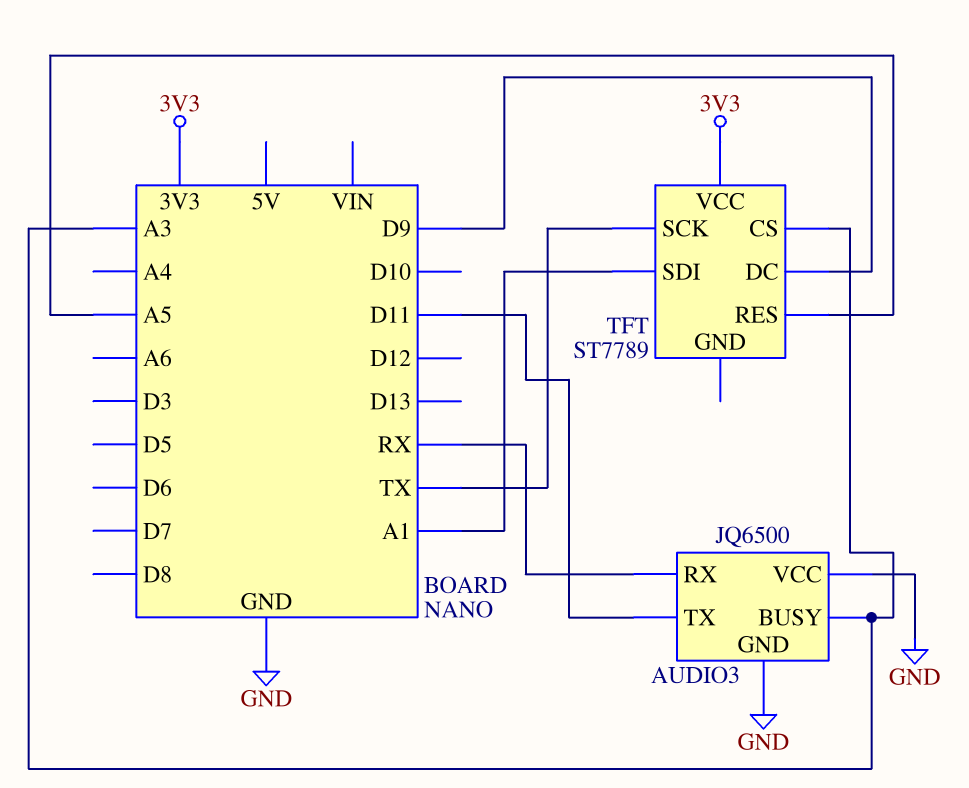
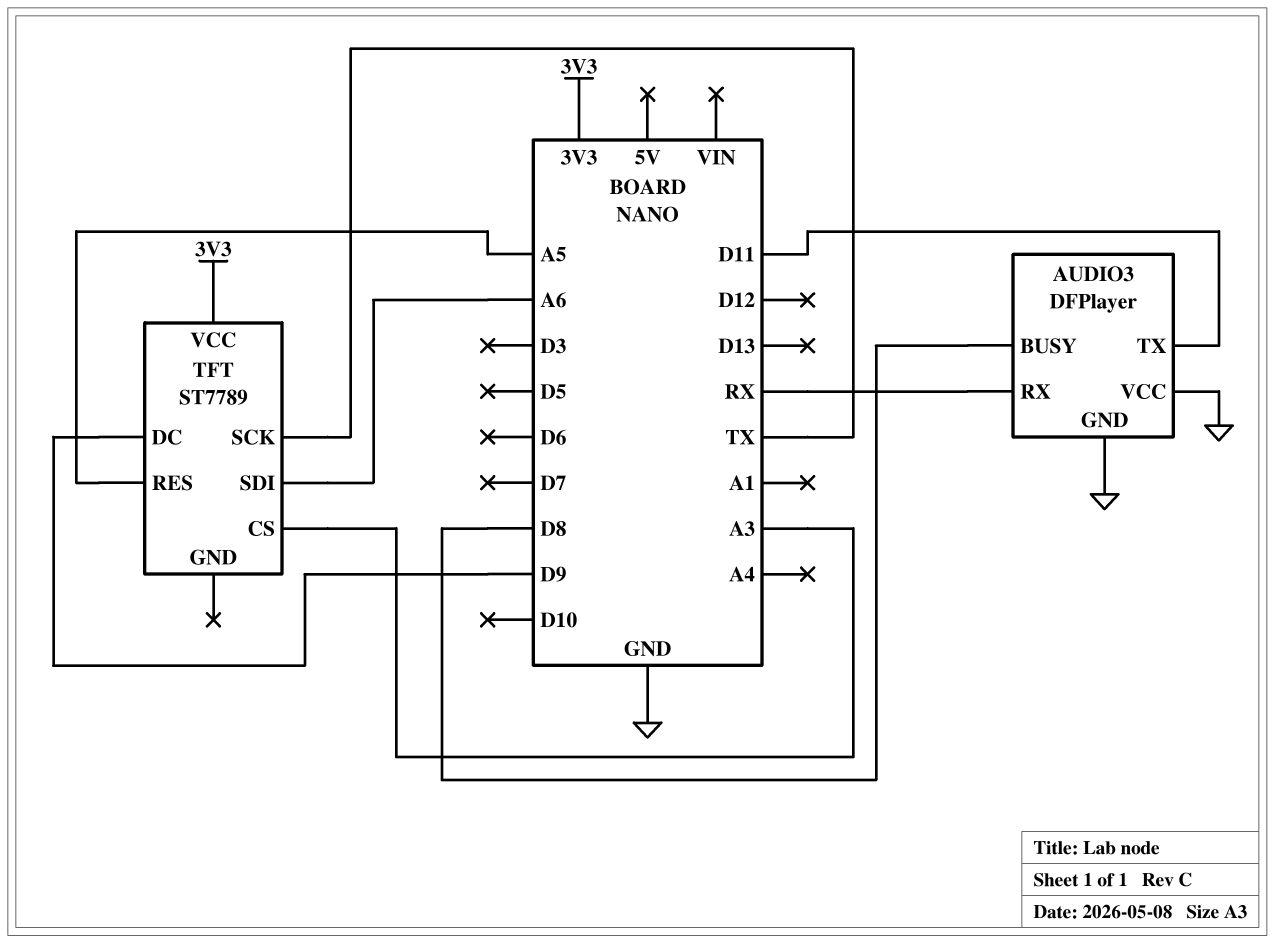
AUDIO3: JQ6500 -> DFPlayer
AUDIO3 pin BUSY: A3 -> D8
TFT pin SDI: A1 -> A6

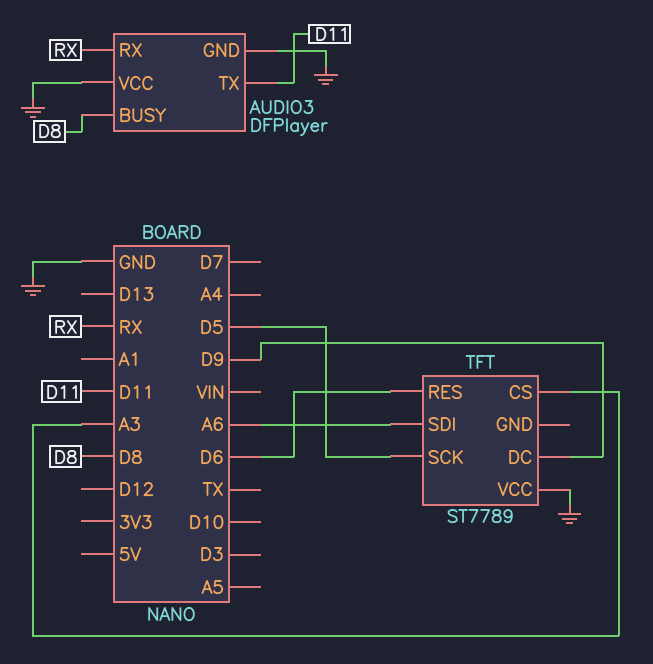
TFT pin RES: A5 -> D6
TFT pin SCK: TX -> D5
TFT pin VCC: 3V3 -> GND

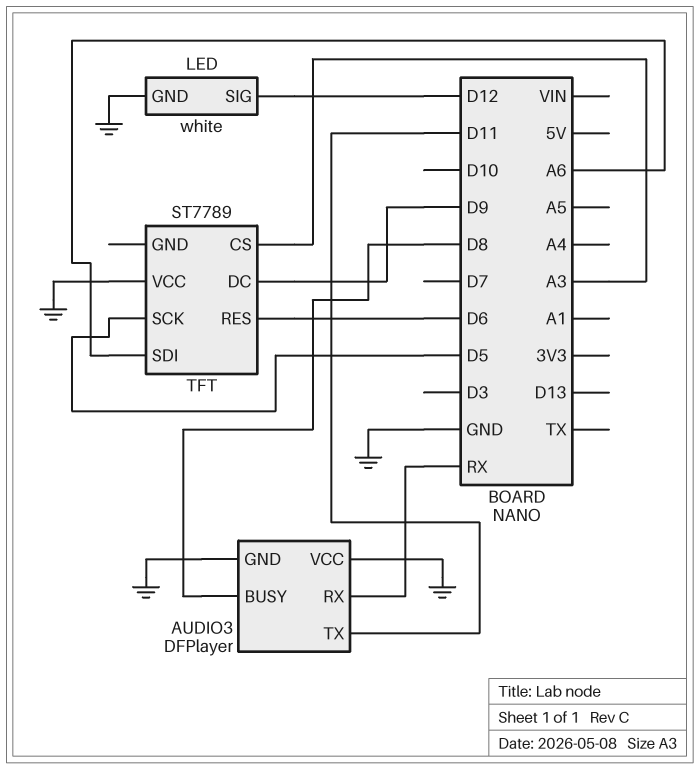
LED: none -> white
LED pin GND: none -> GND
LED pin SIG: none -> D12

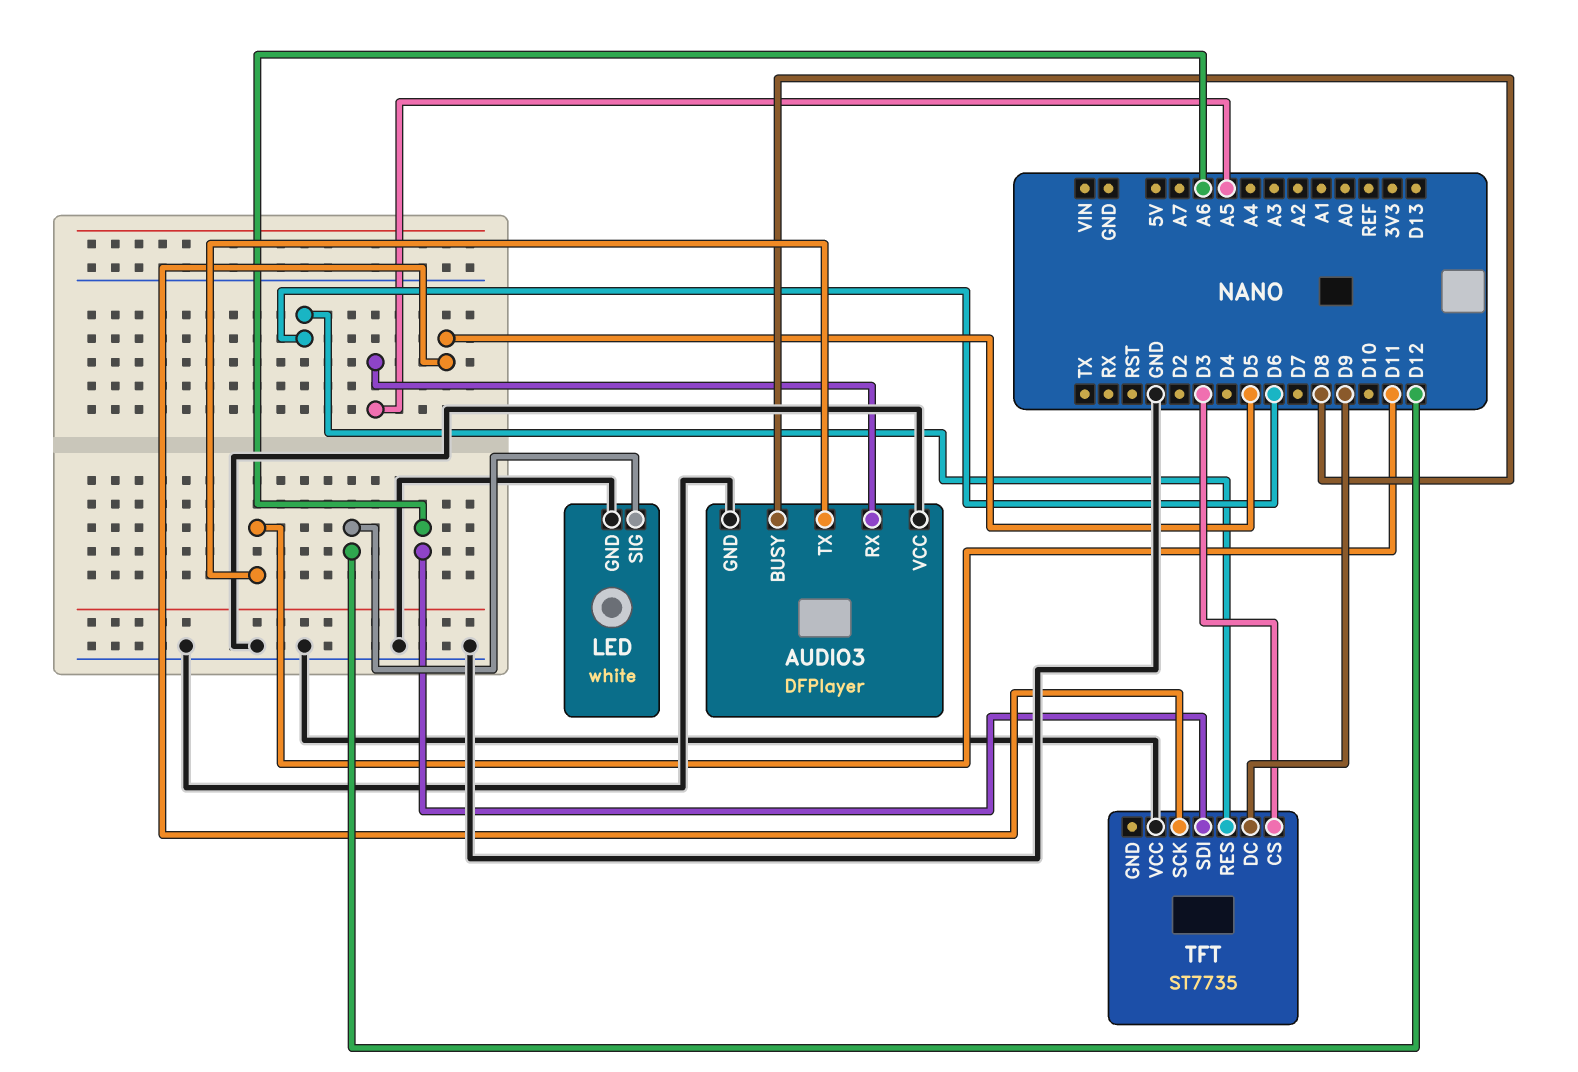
AUDIO3 pin RX: RX -> A5
TFT: ST7789 -> ST7735
TFT pin CS: A3 -> D3

